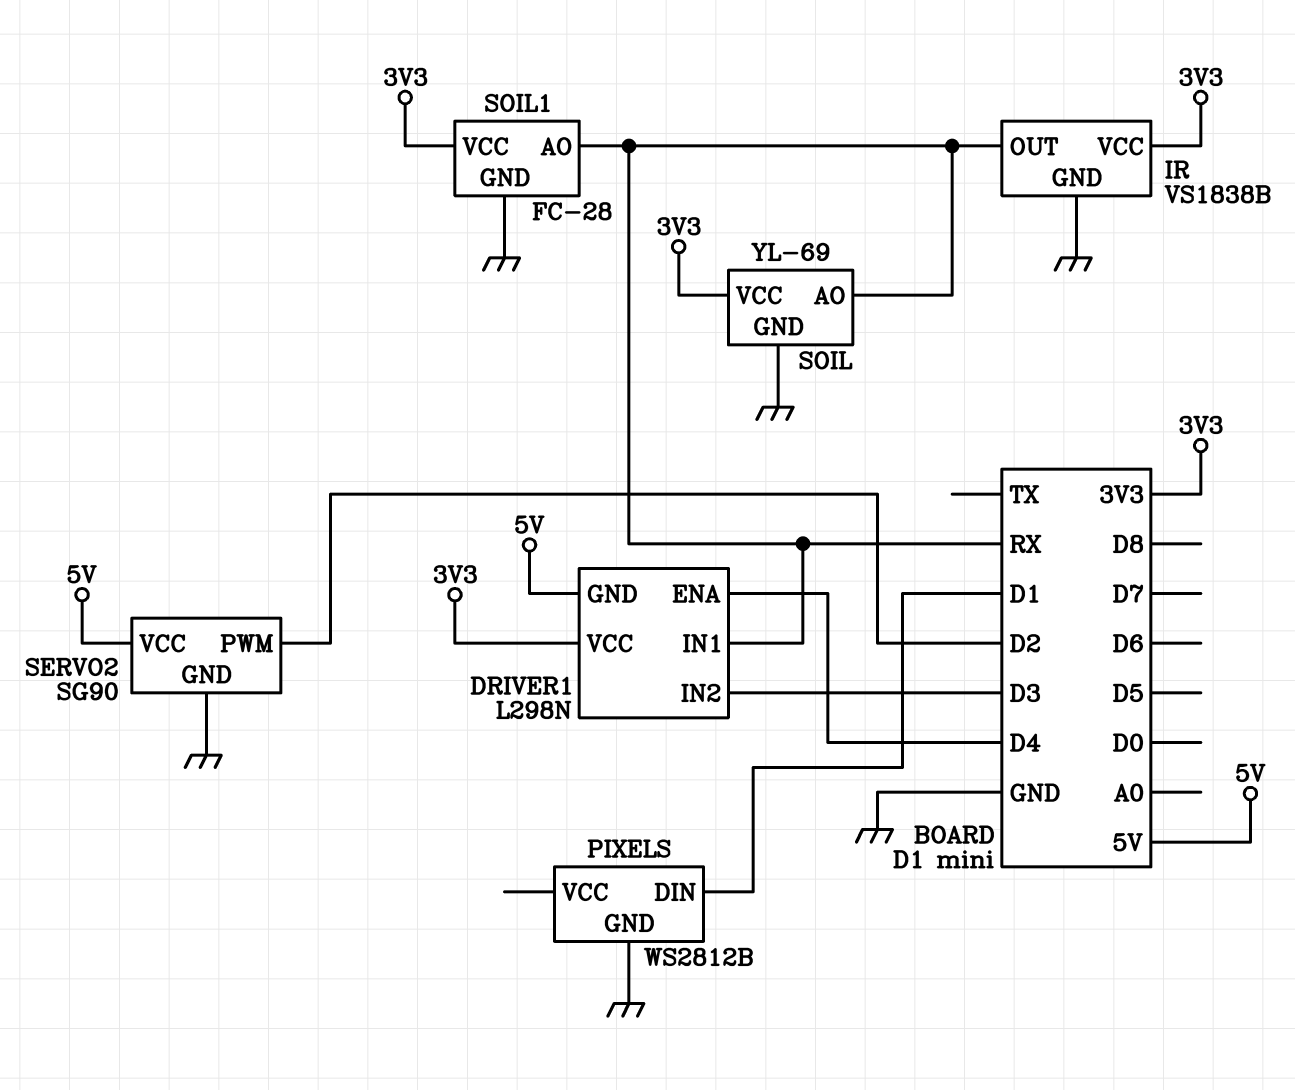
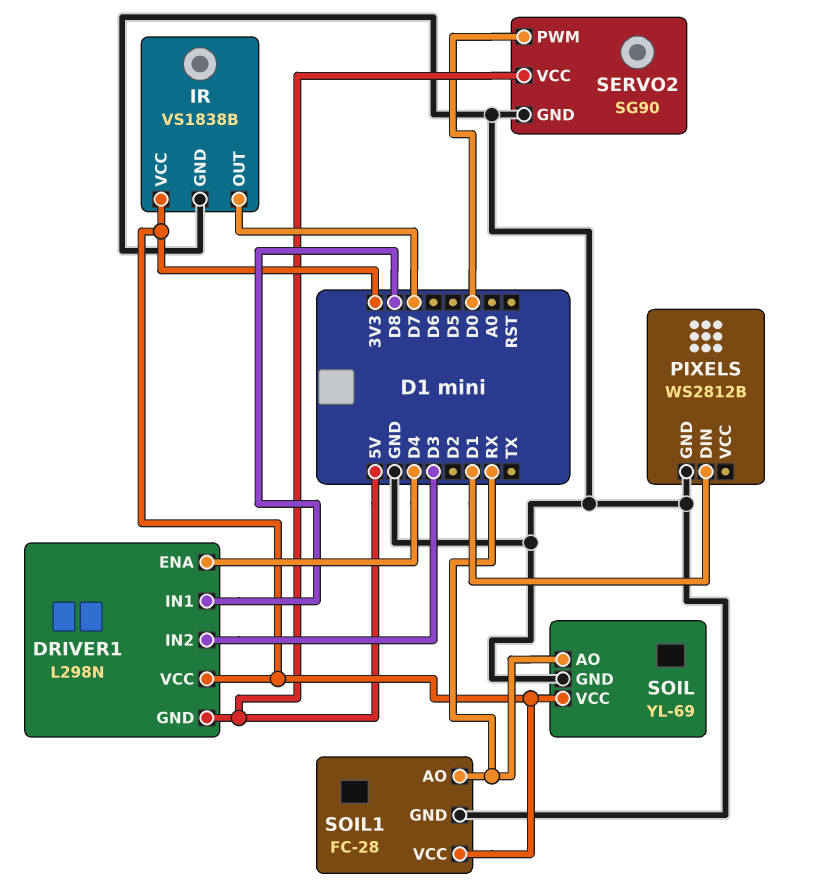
DRIVER1 pin IN1: RX -> D8
IR pin OUT: RX -> D7
SERVO2 pin PWM: D2 -> D0

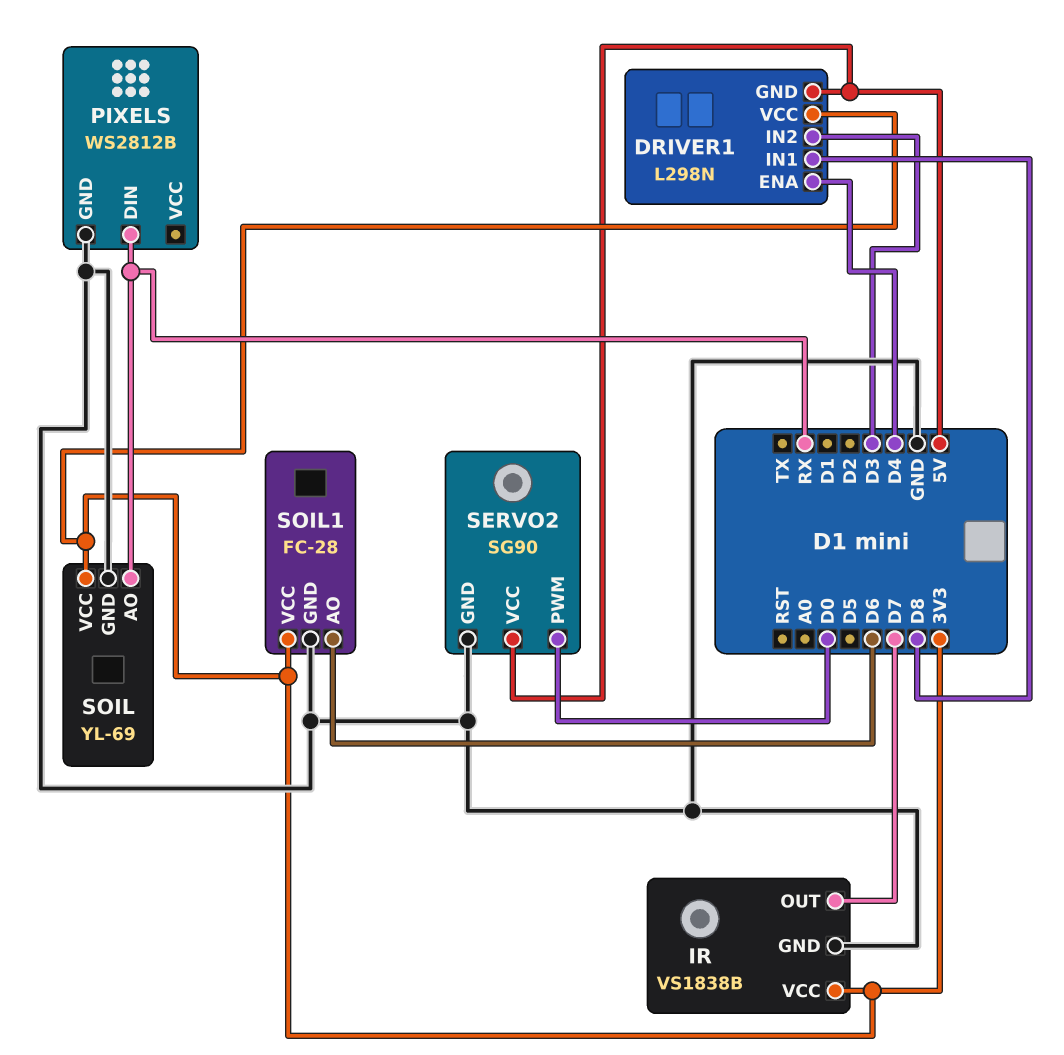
PIXELS pin DIN: D1 -> RX
SOIL1 pin AO: RX -> D6

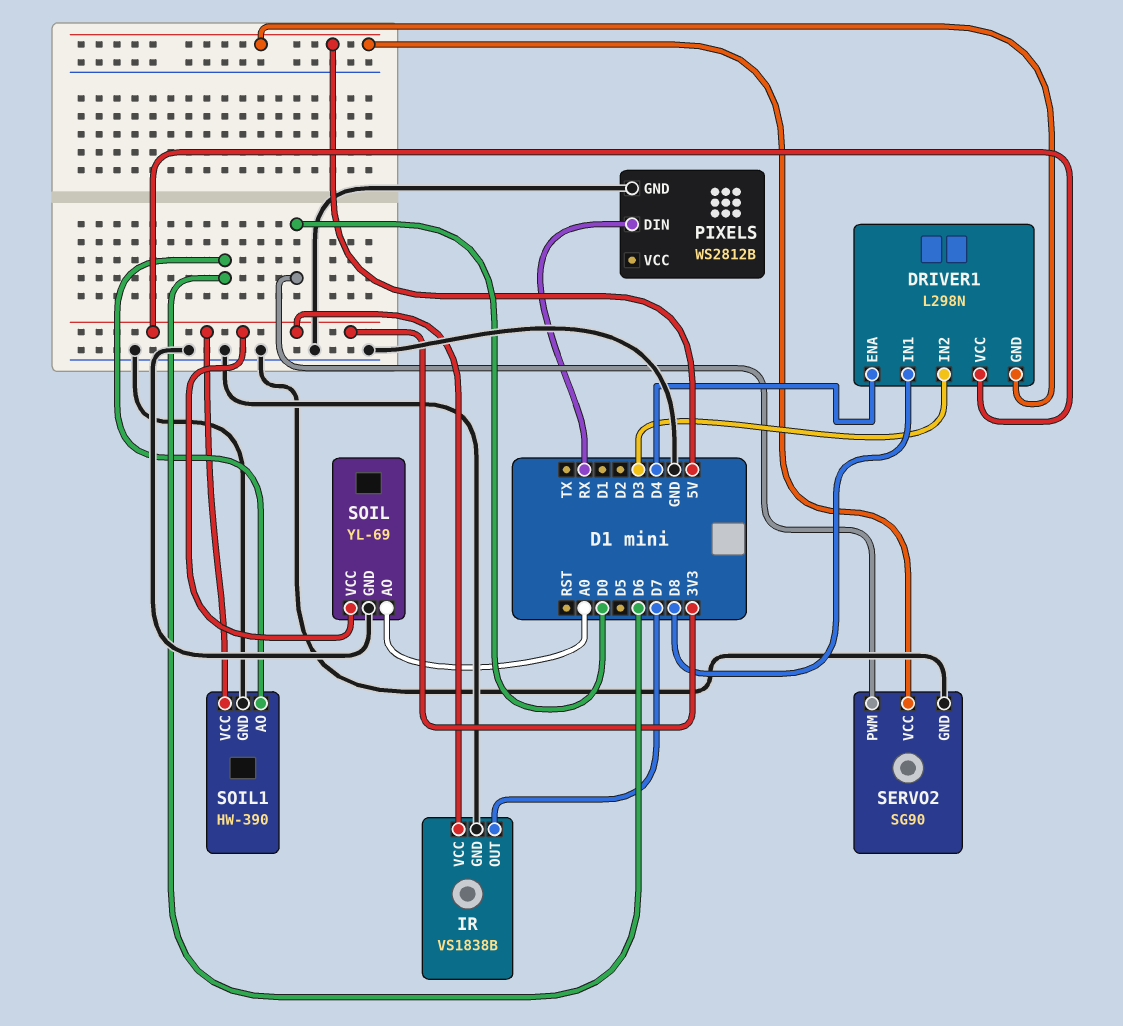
SOIL pin AO: RX -> A0
SOIL1: FC-28 -> HW-390

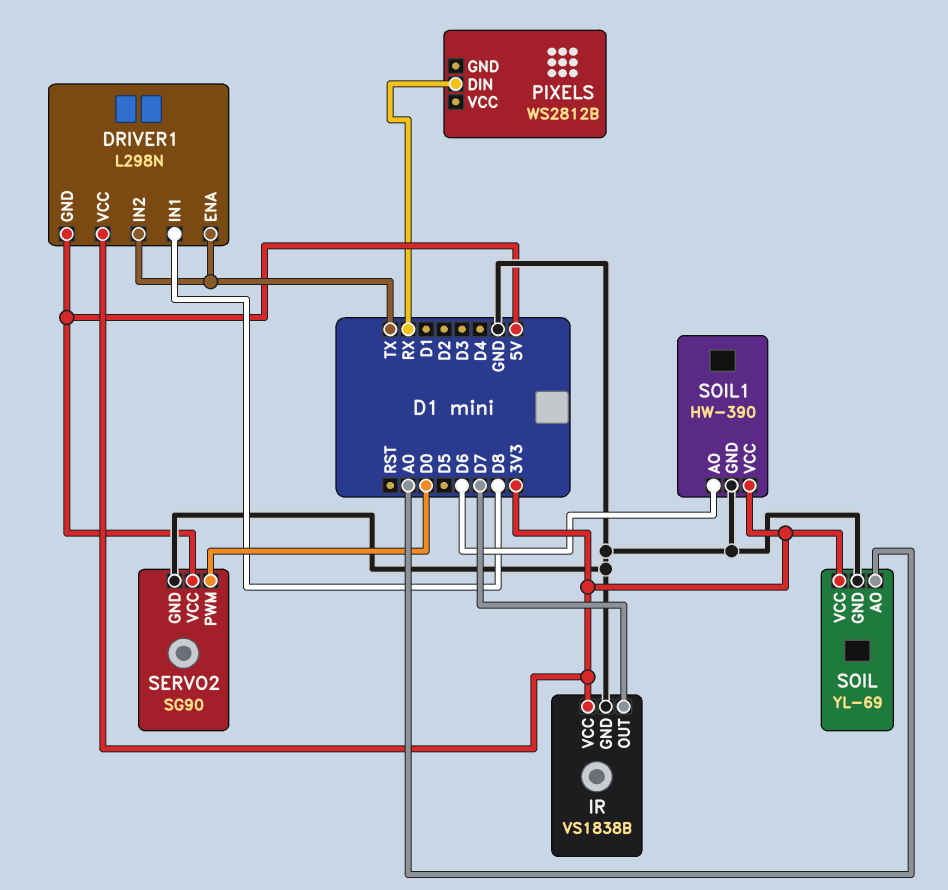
DRIVER1 pin ENA: D4 -> TX
DRIVER1 pin IN2: D3 -> TX
PIXELS pin GND: GND -> none

